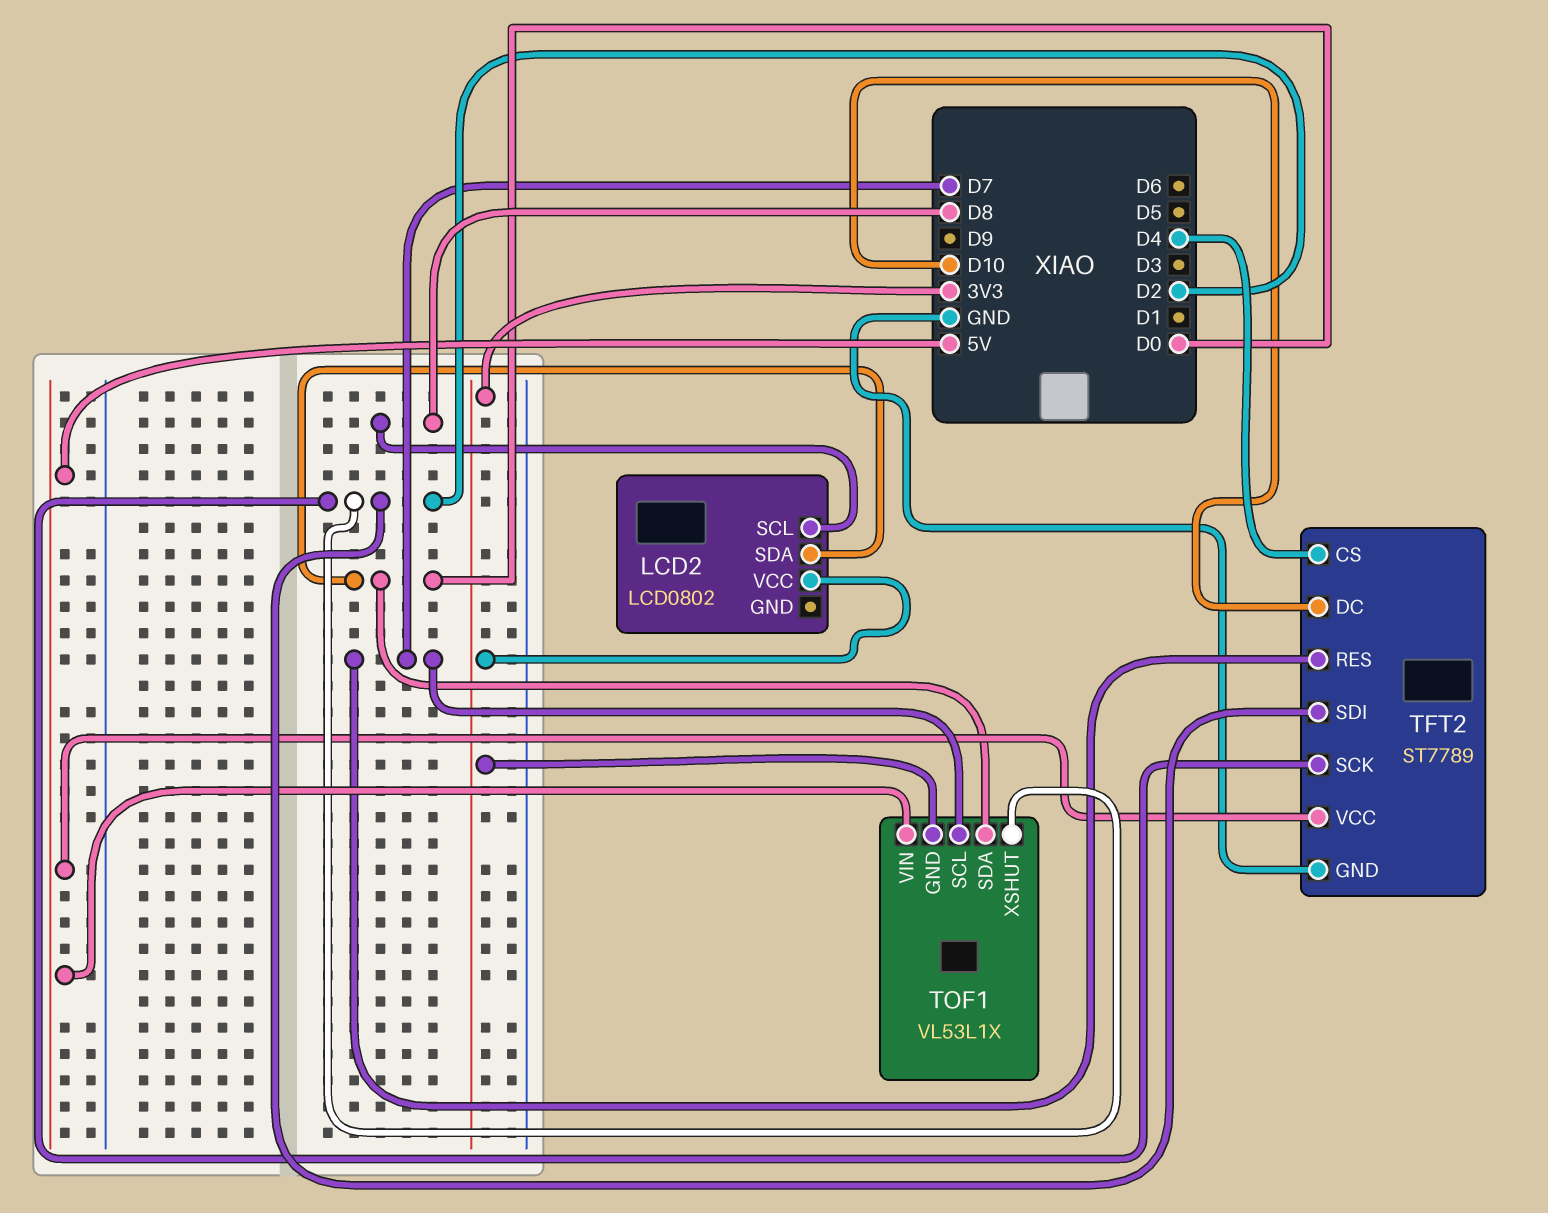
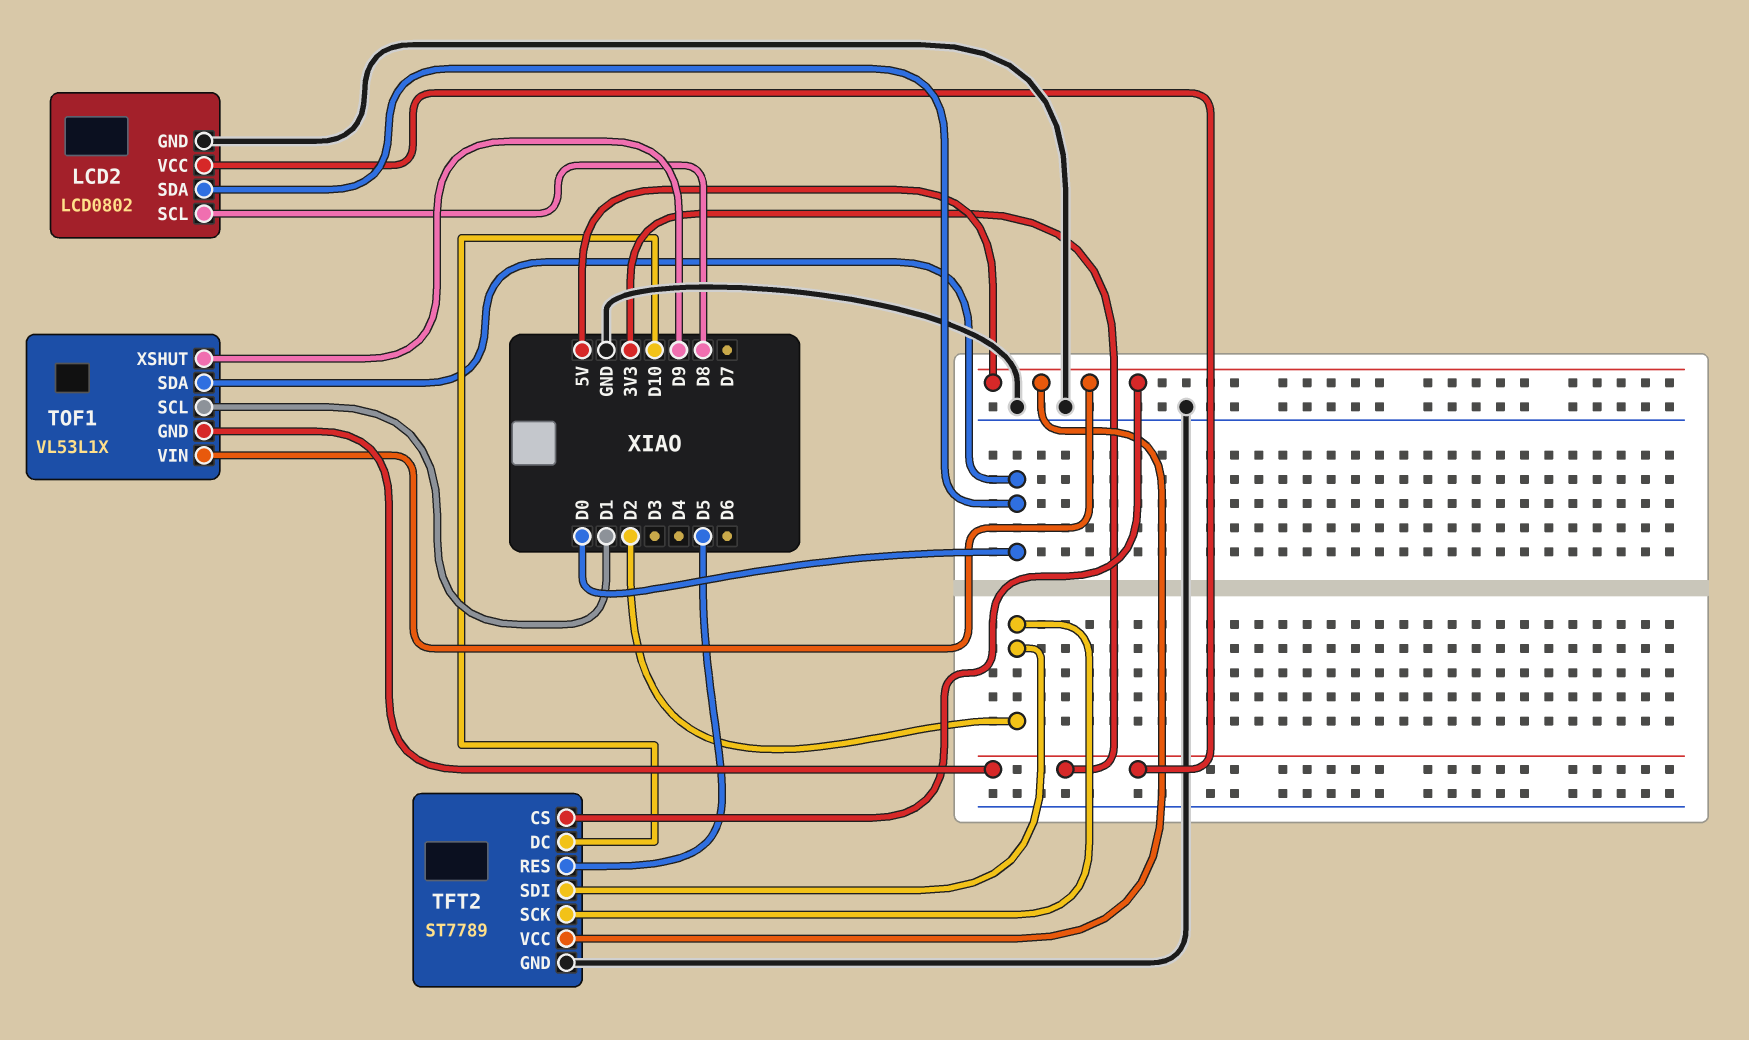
LCD2 pin GND: none -> GND
TFT2 pin CS: D4 -> 5V
TFT2 pin RES: D7 -> D5
TOF1 pin SCL: D7 -> D1
TOF1 pin XSHUT: D2 -> D9

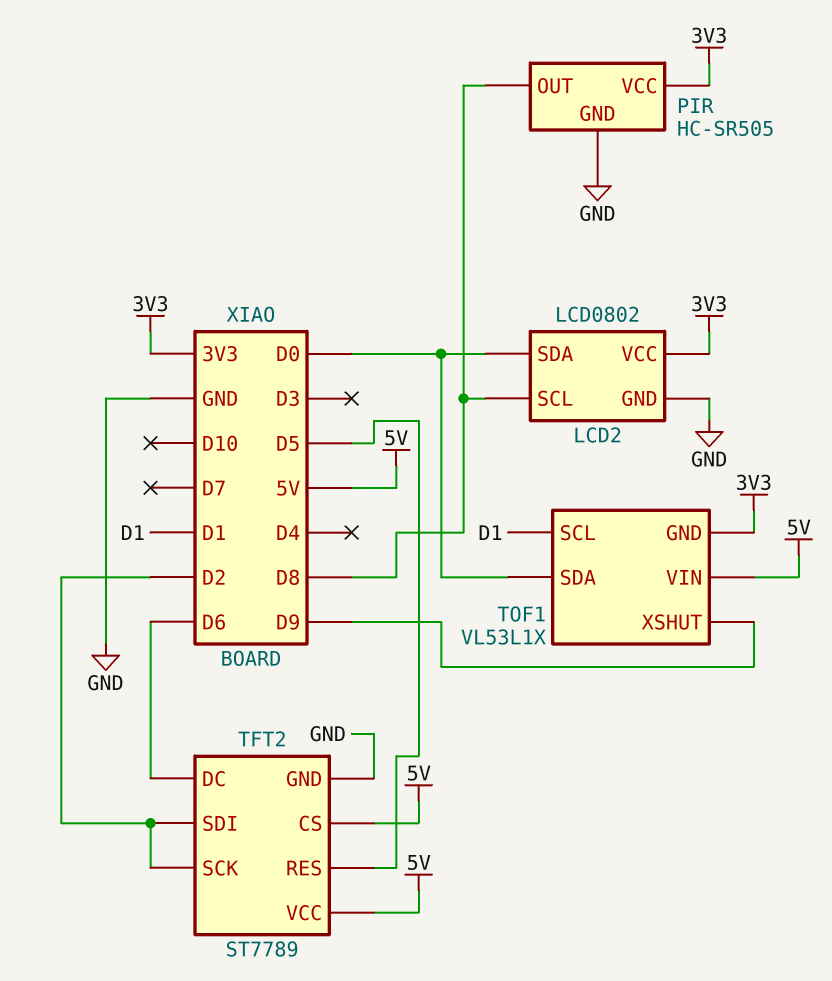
PIR: none -> HC-SR505
PIR pin GND: none -> GND
PIR pin OUT: none -> D8
PIR pin VCC: none -> 3V3
TFT2 pin DC: D10 -> D6

